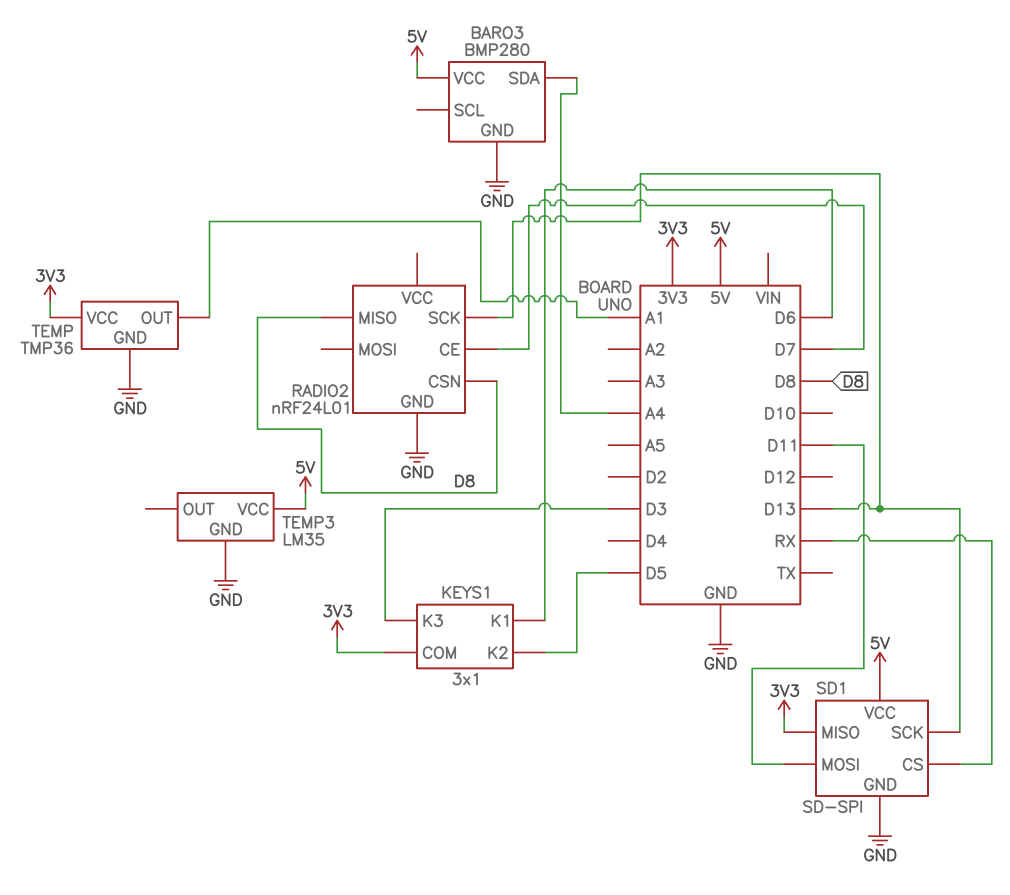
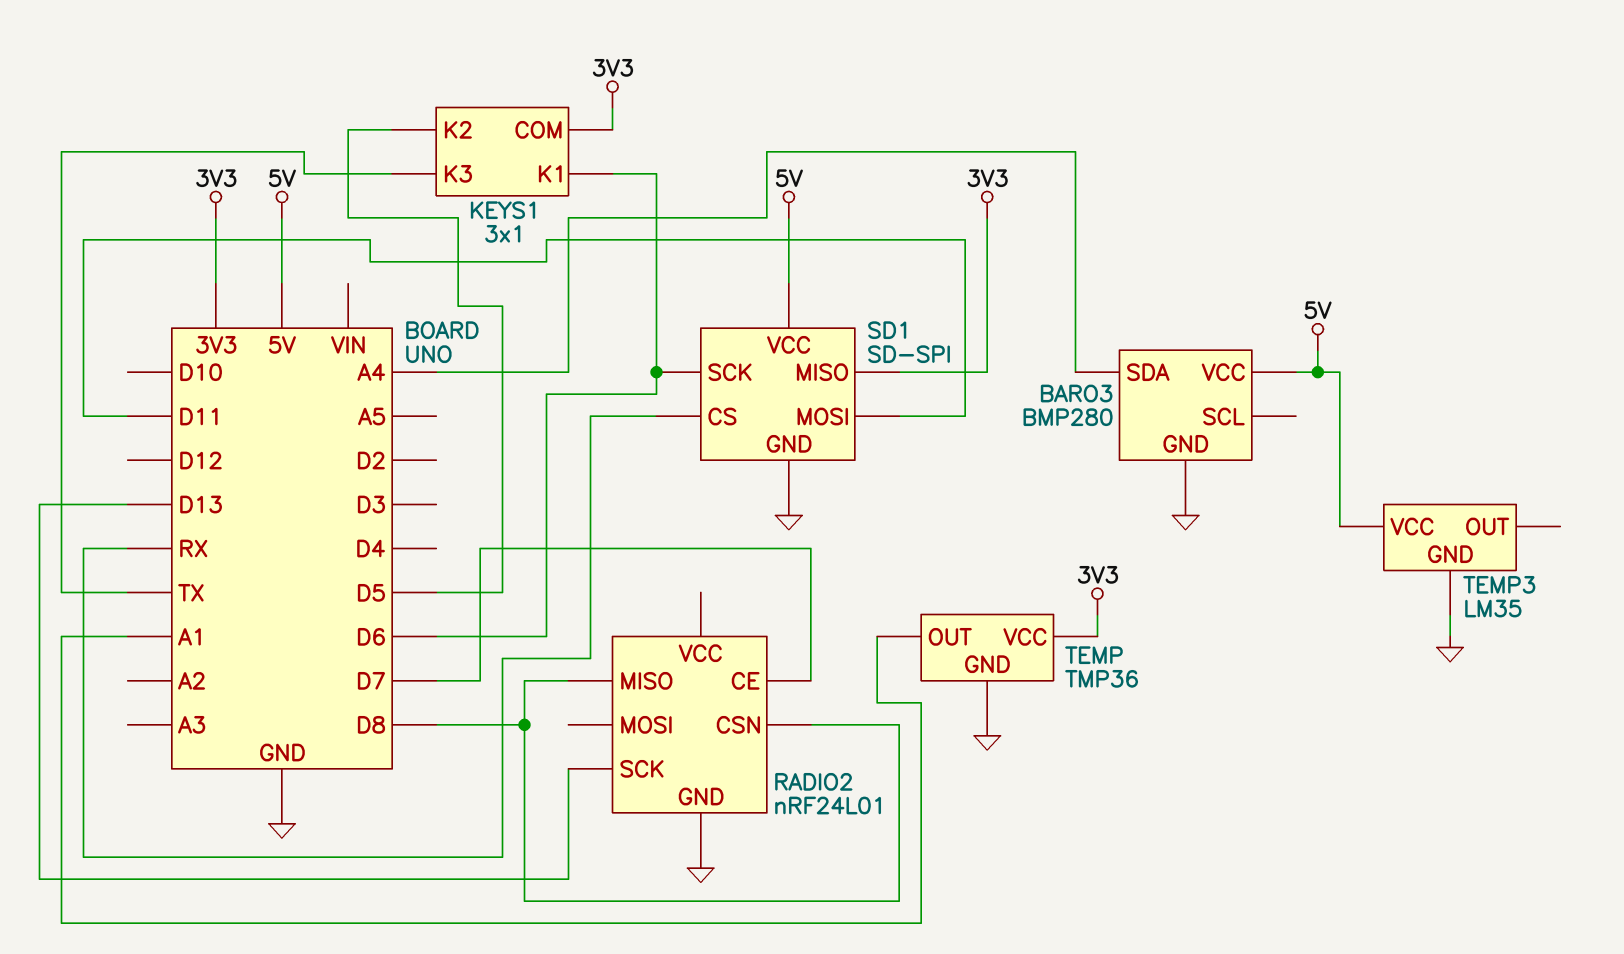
KEYS1 pin K3: D3 -> TX
SD1 pin SCK: D13 -> D6

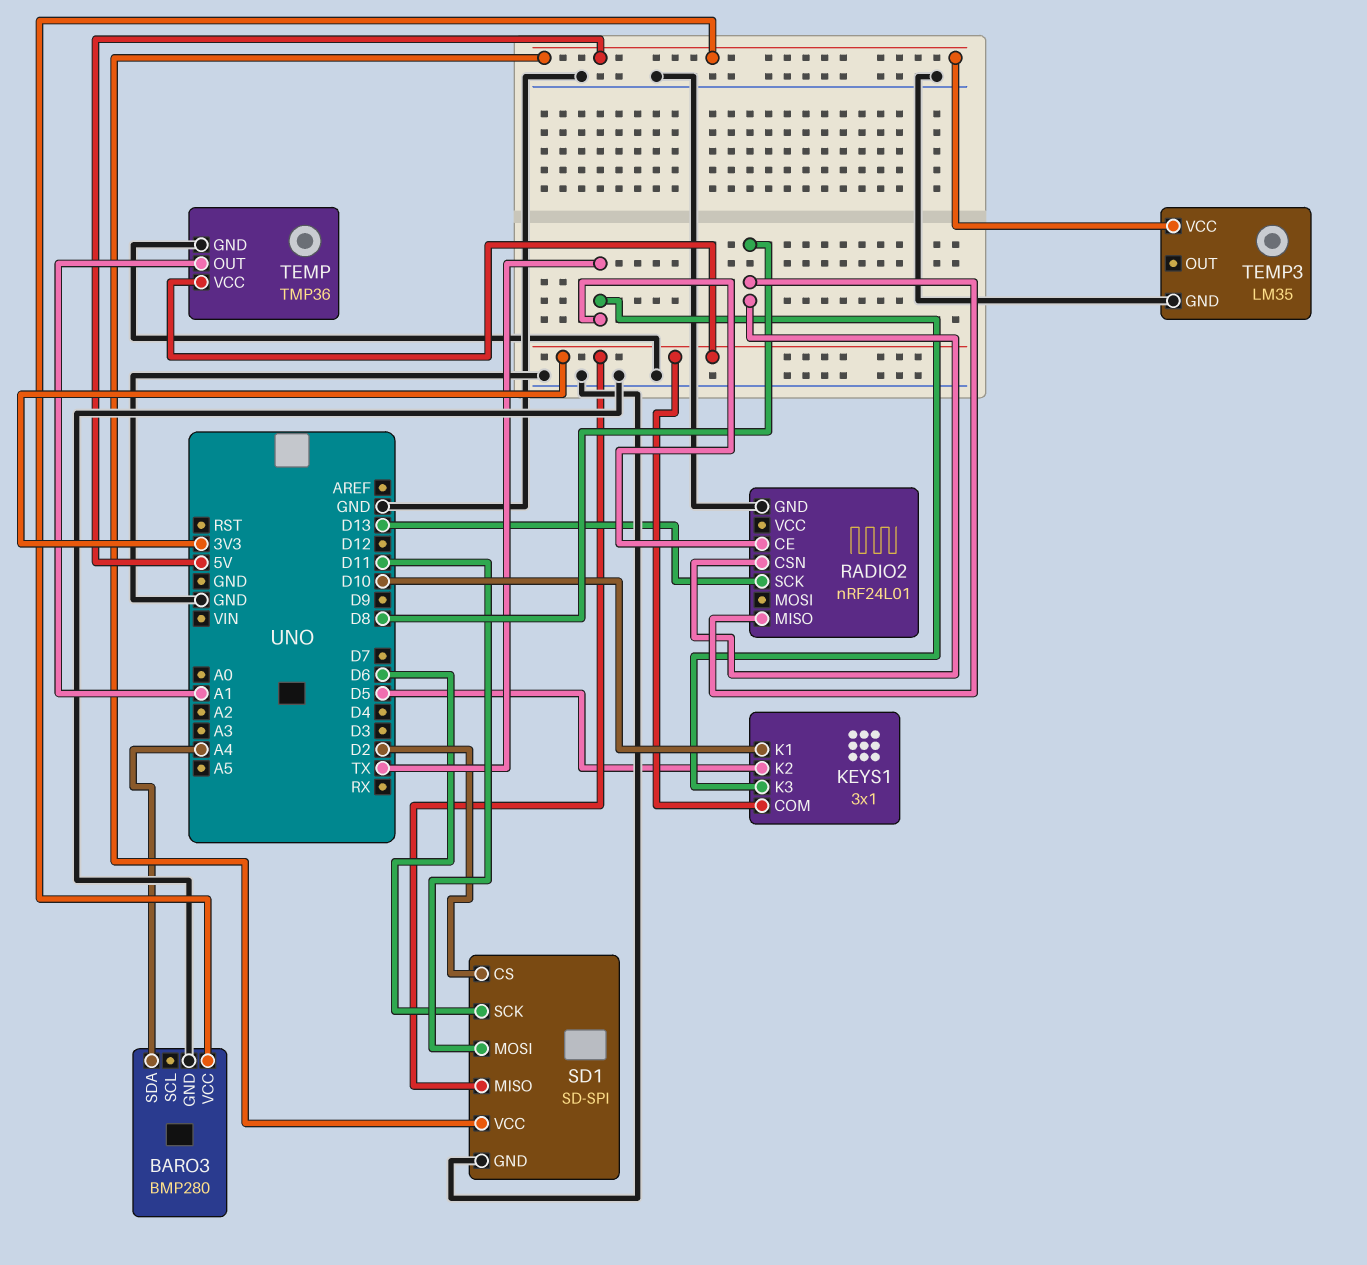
KEYS1 pin K1: D6 -> D10
RADIO2 pin CE: D7 -> TX
SD1 pin CS: RX -> D2

